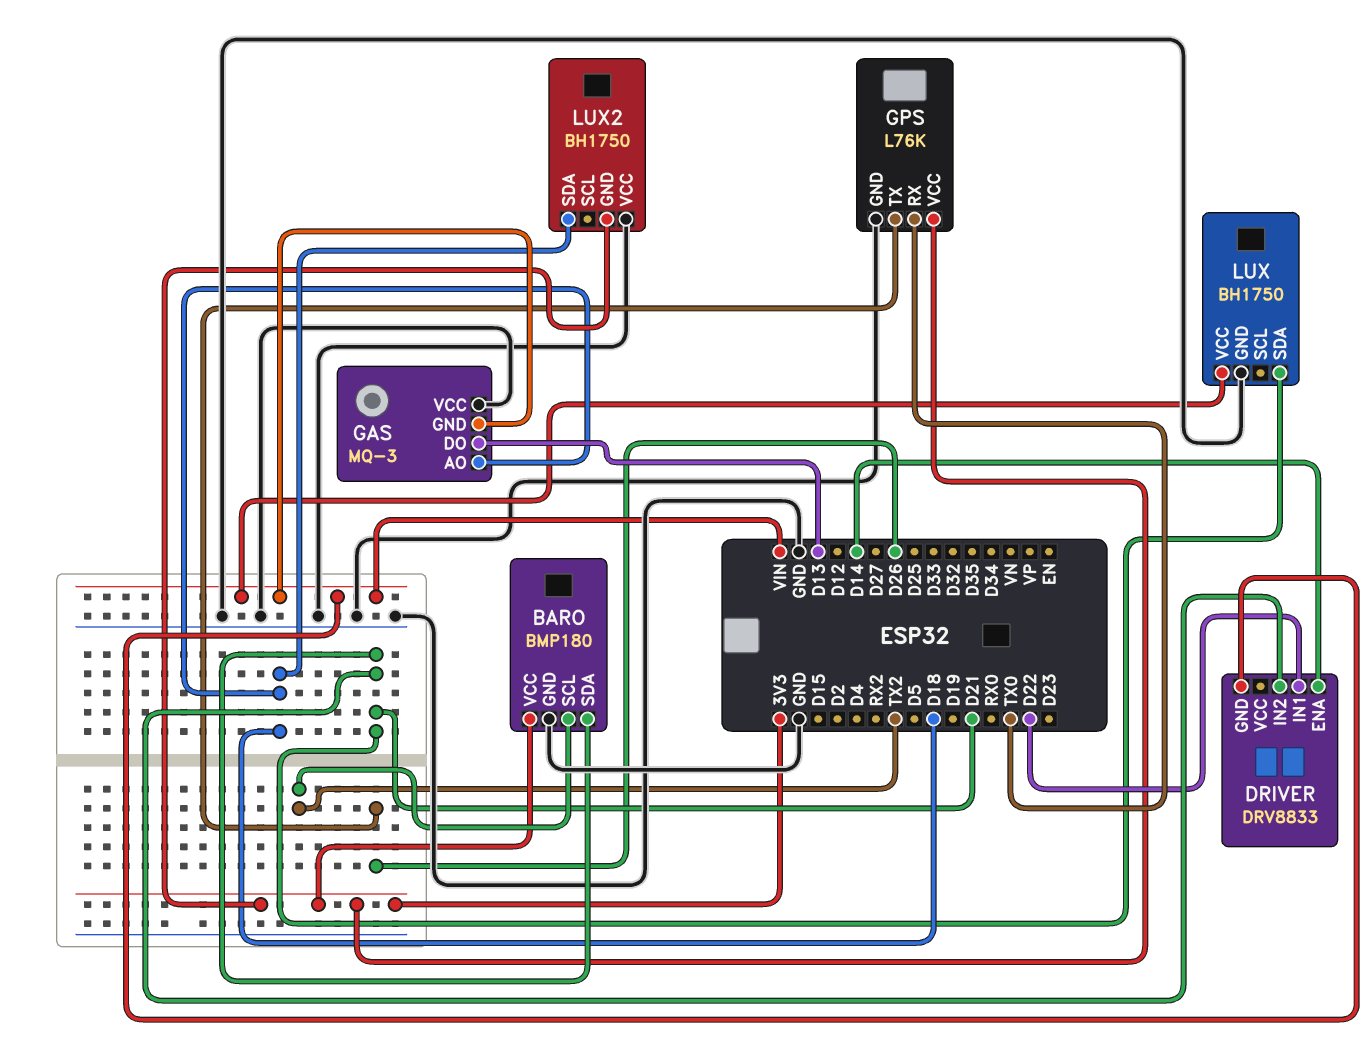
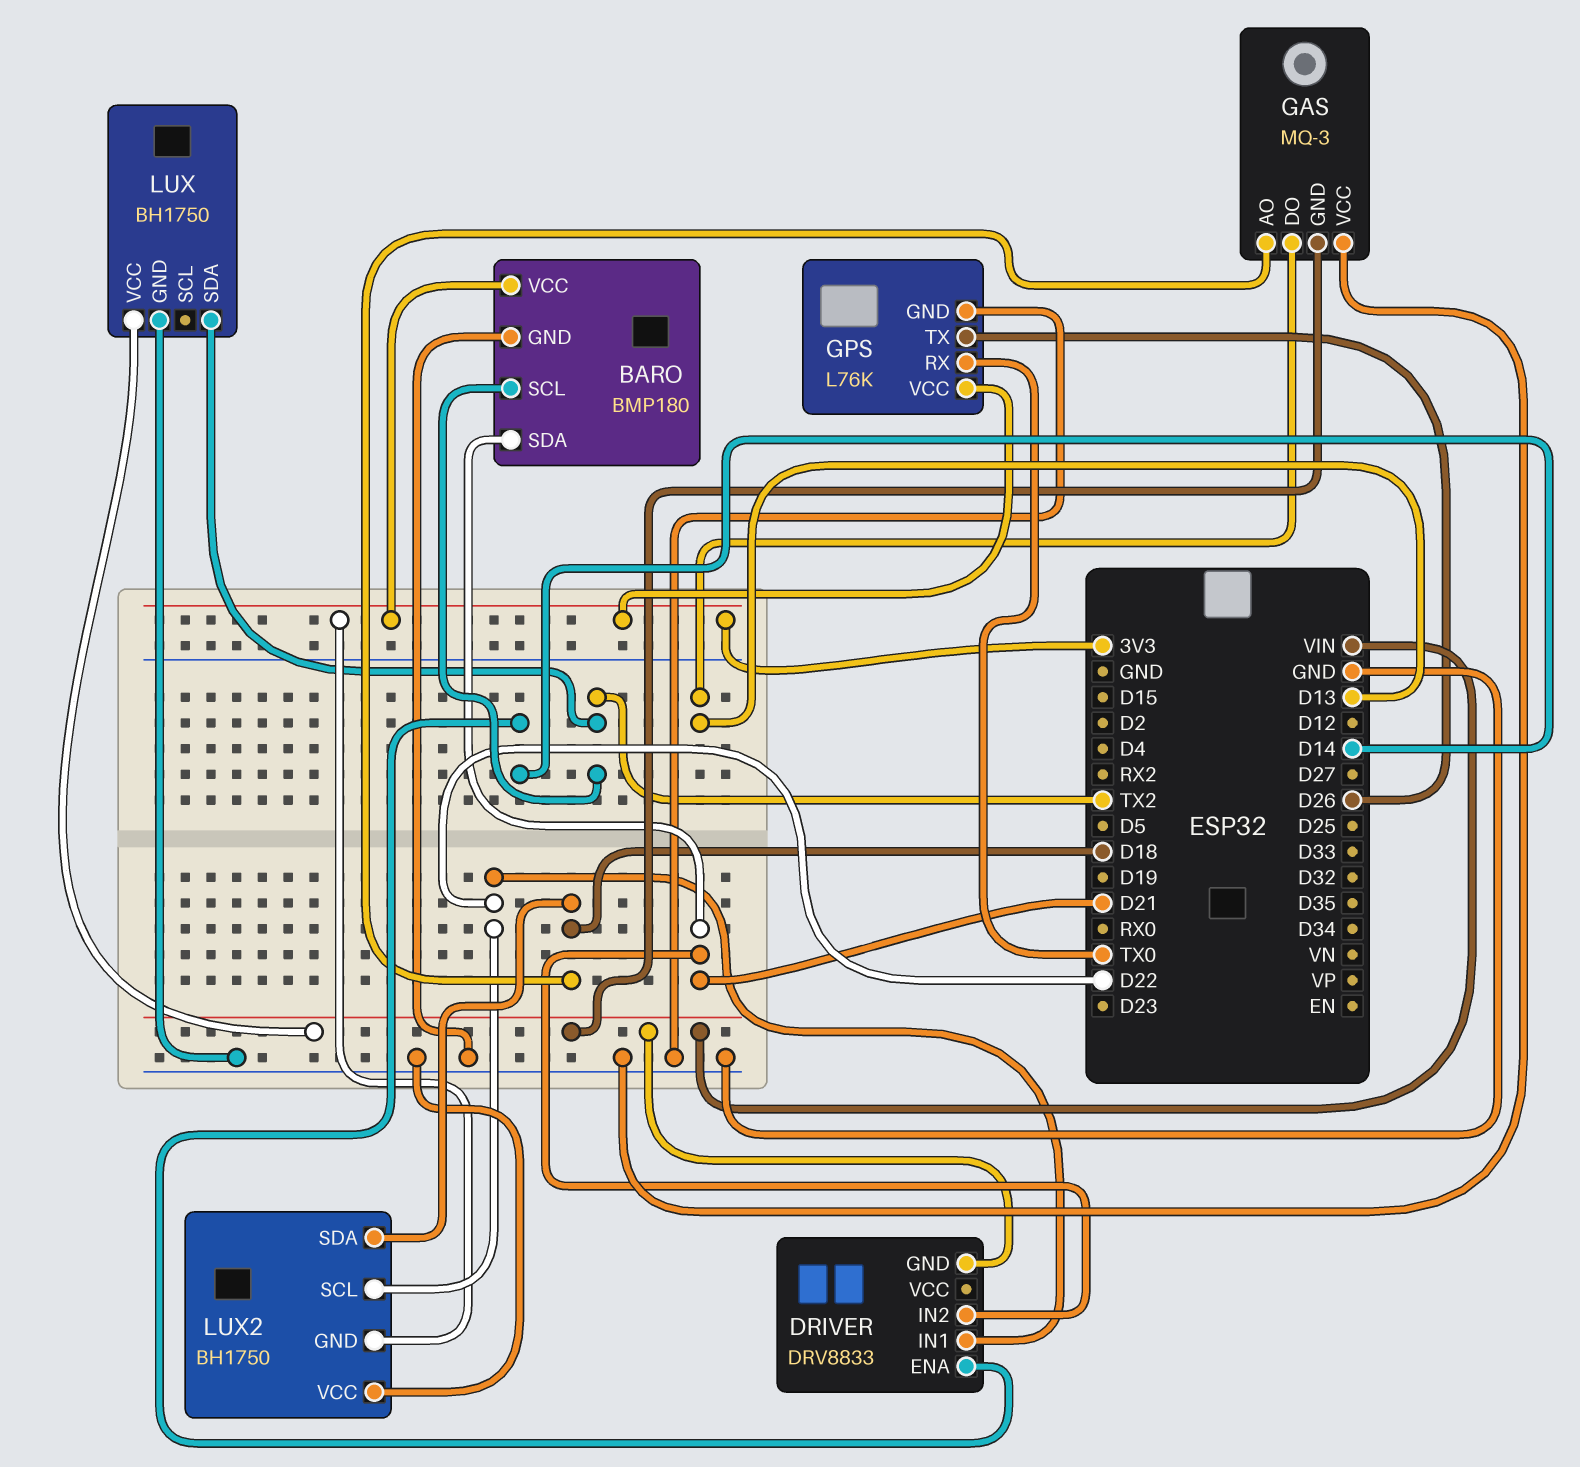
LUX pin SDA: D21 -> TX2
LUX2 pin SCL: none -> D22

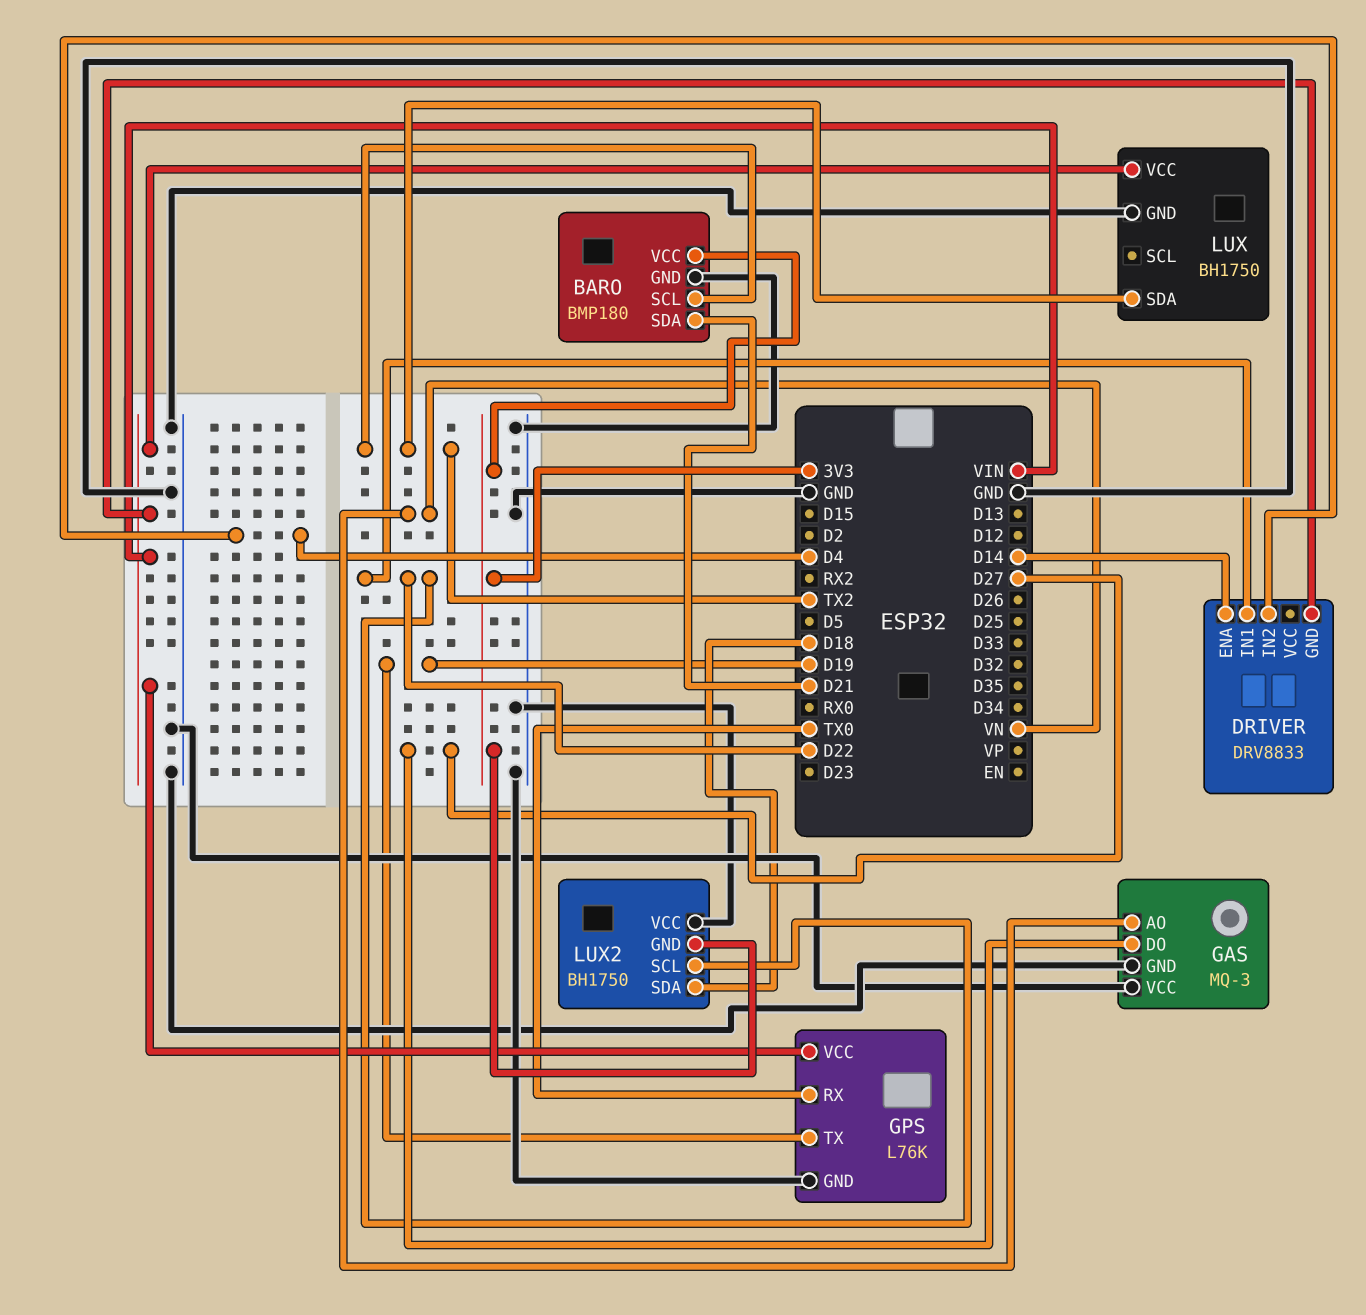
DRIVER pin IN2: D21 -> D4
GAS pin AO: D18 -> VN
GAS pin DO: D13 -> D27
GAS pin GND: VIN -> GND
GPS pin TX: D26 -> D19
GPS pin VCC: 3V3 -> VIN

